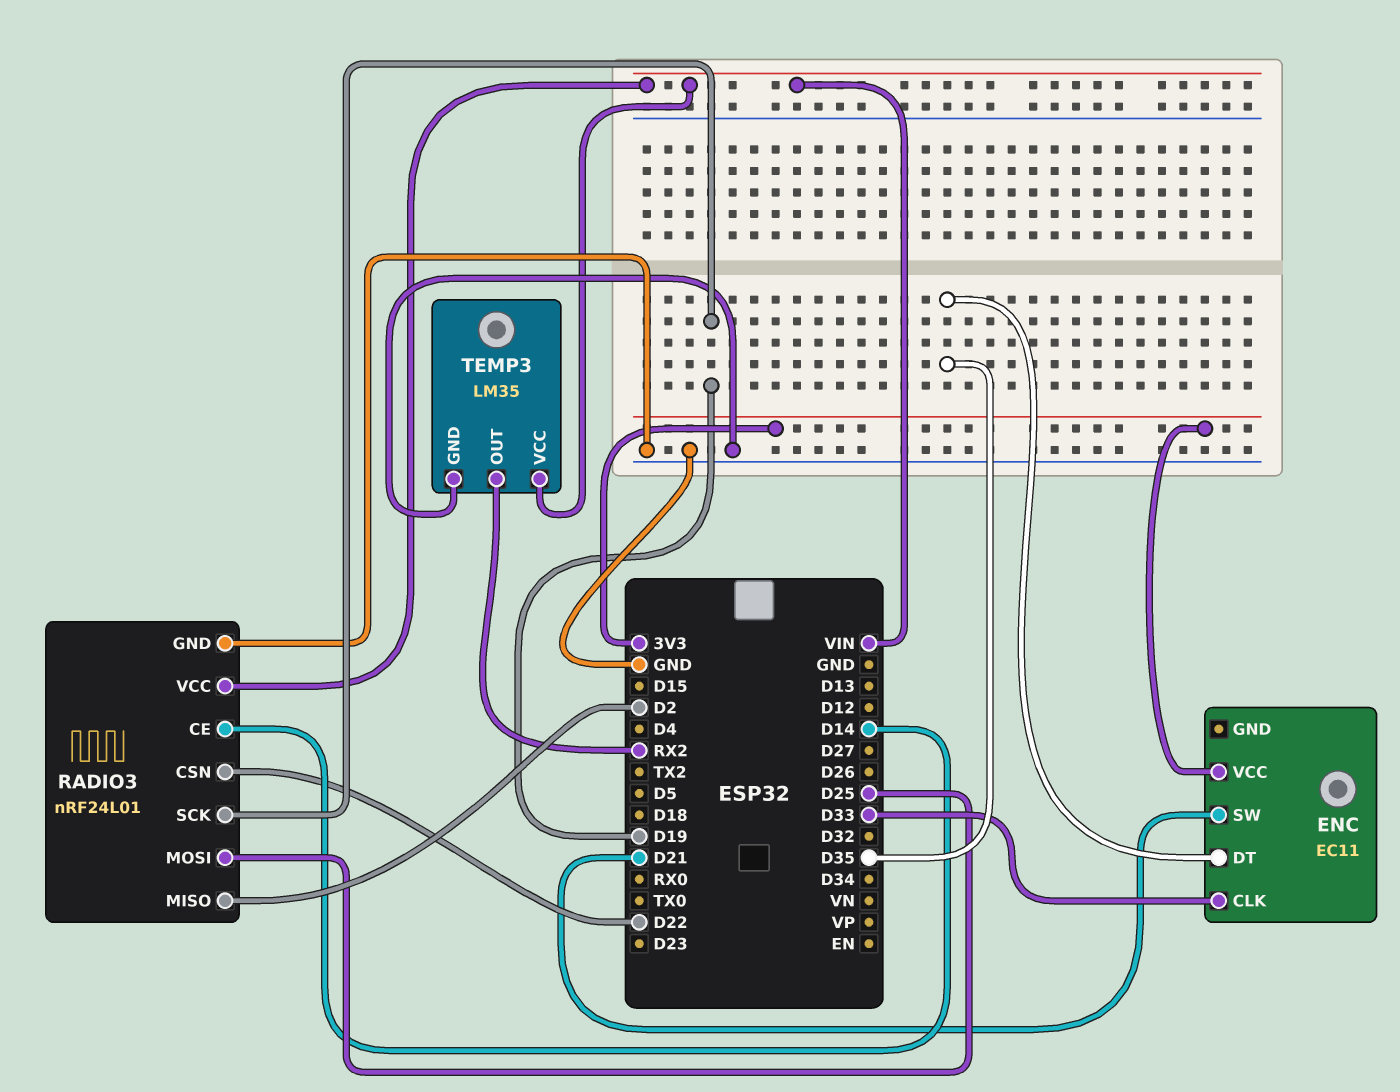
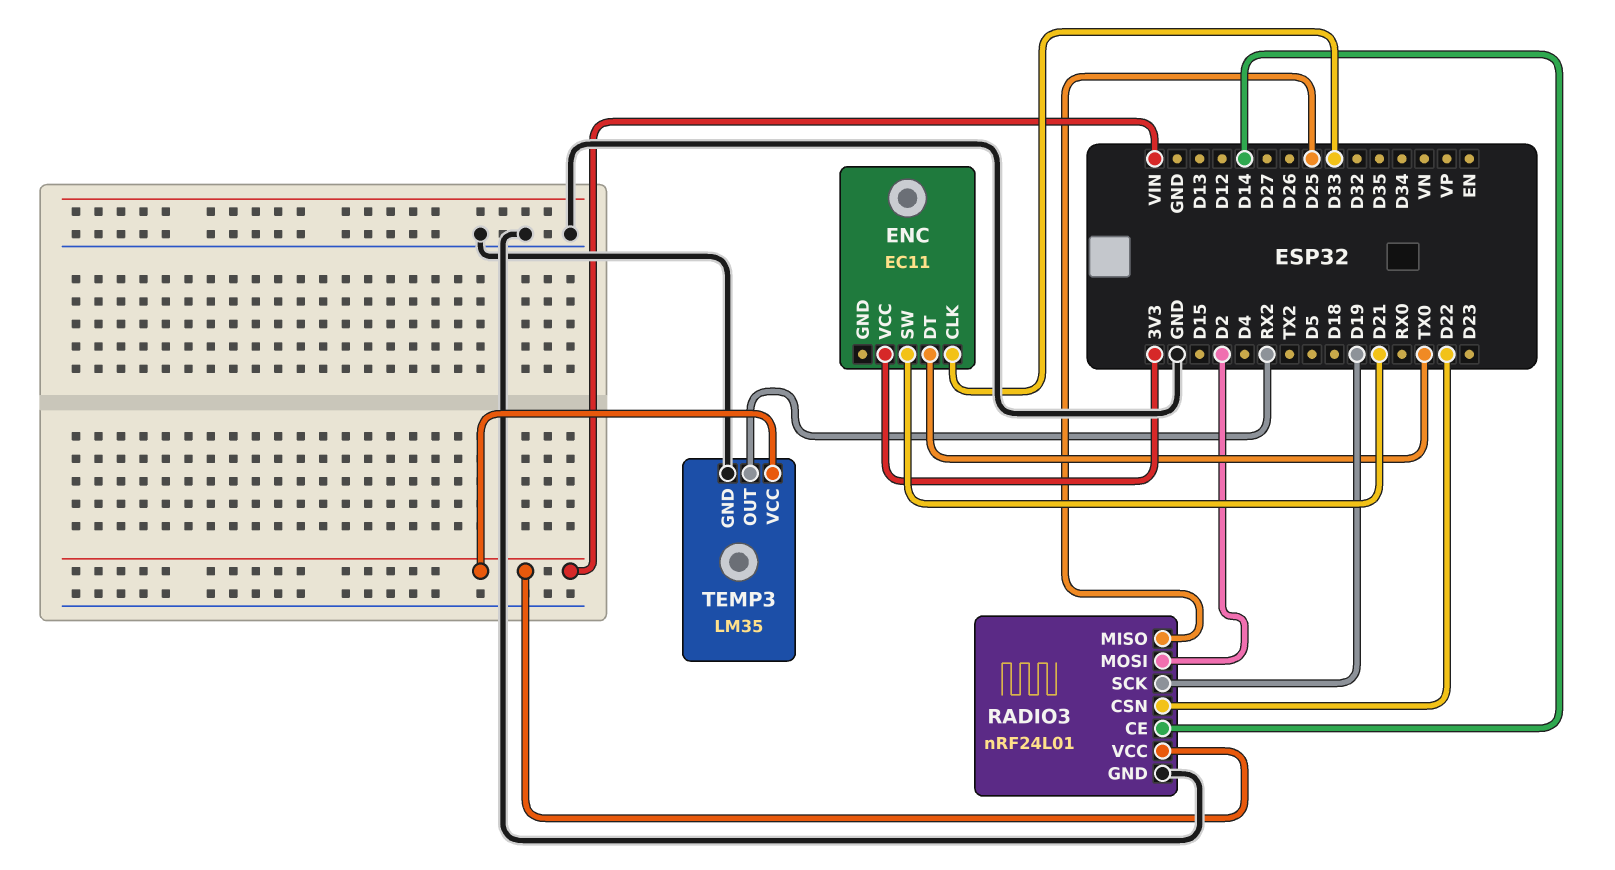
ENC pin DT: D35 -> TX0
RADIO3 pin MISO: D2 -> D25
RADIO3 pin MOSI: D25 -> D2

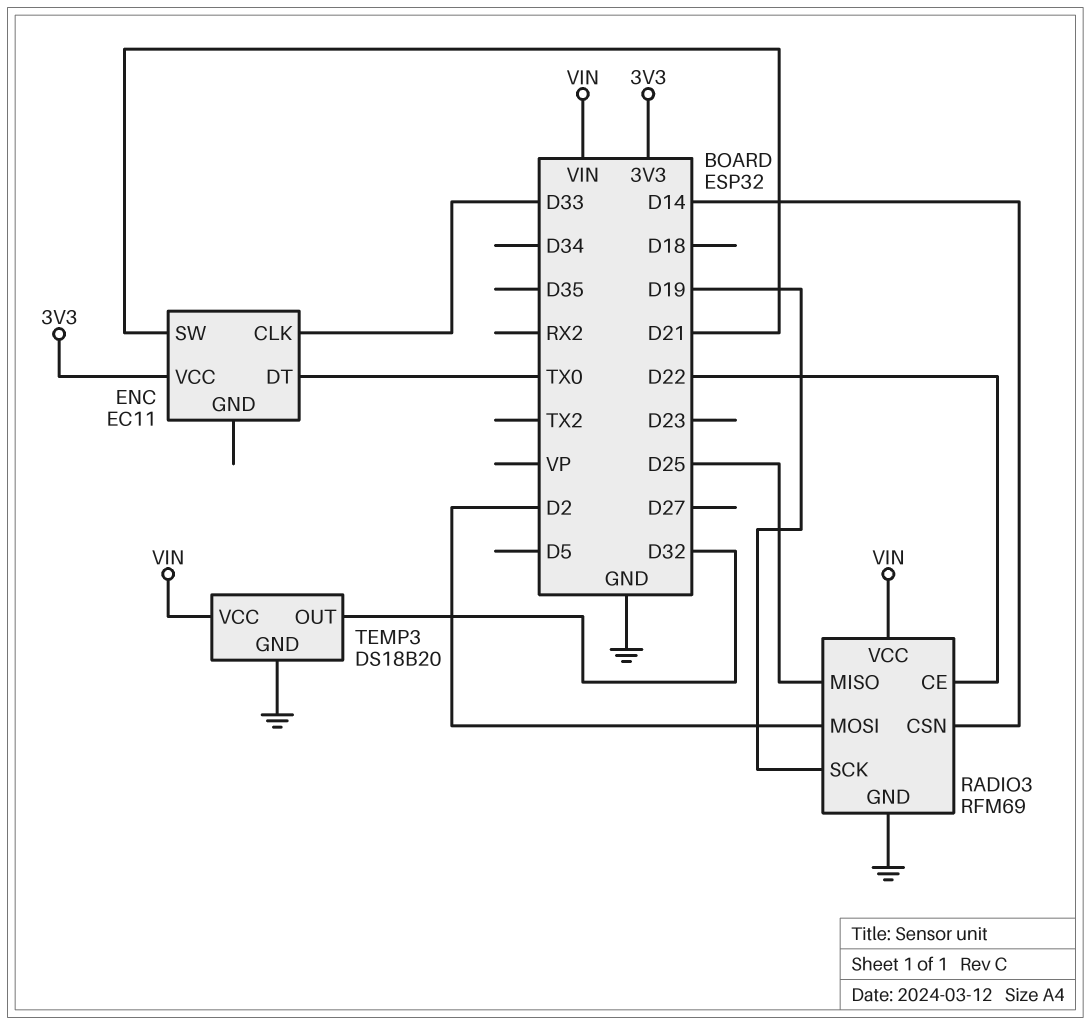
RADIO3: nRF24L01 -> RFM69
RADIO3 pin CE: D14 -> D22
RADIO3 pin CSN: D22 -> D14
TEMP3: LM35 -> DS18B20
TEMP3 pin OUT: RX2 -> D32

